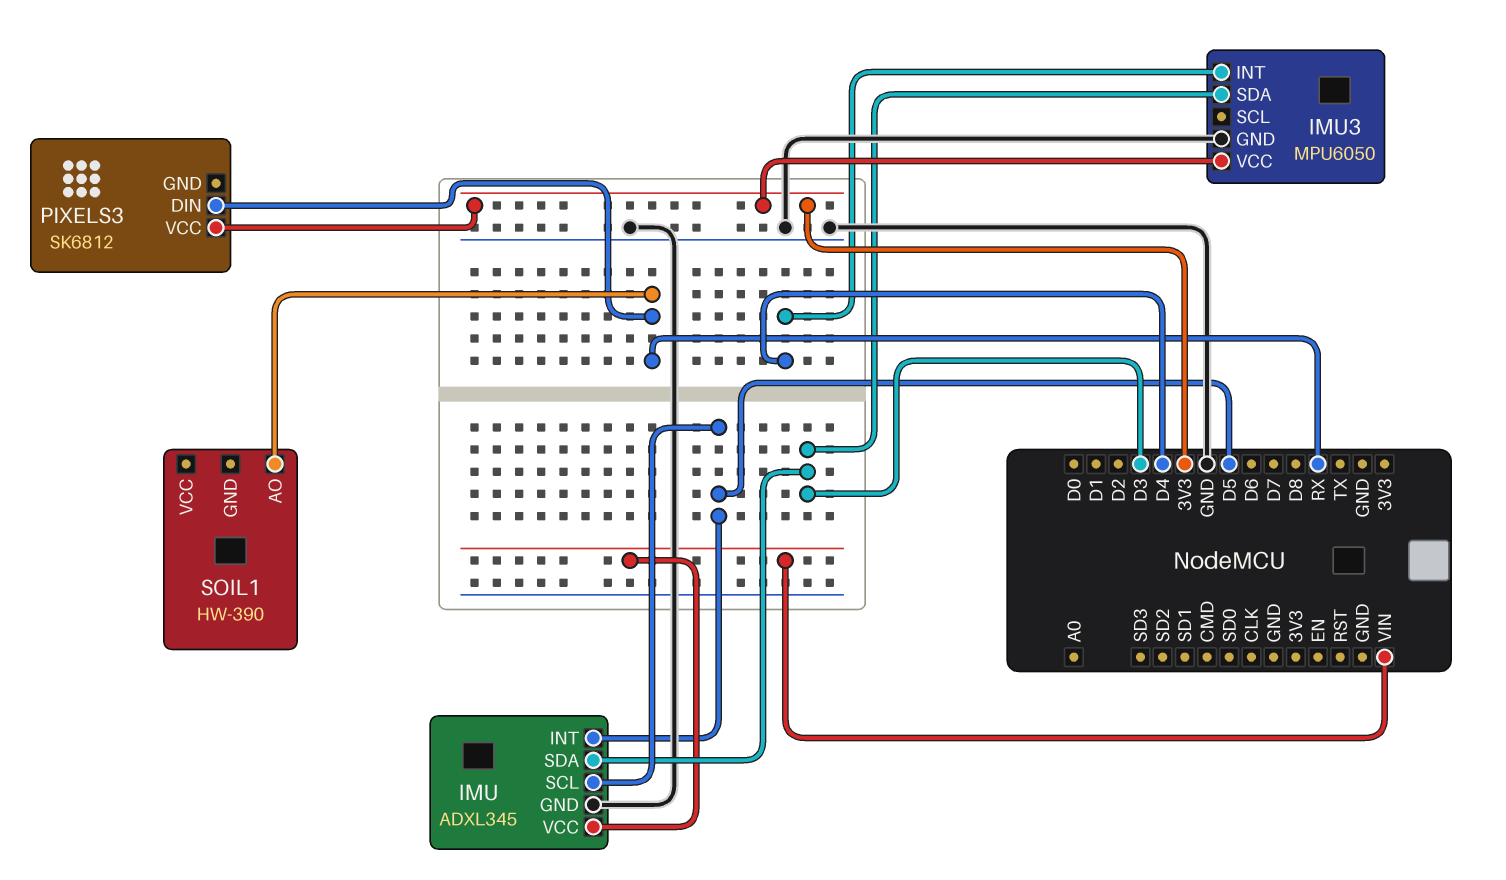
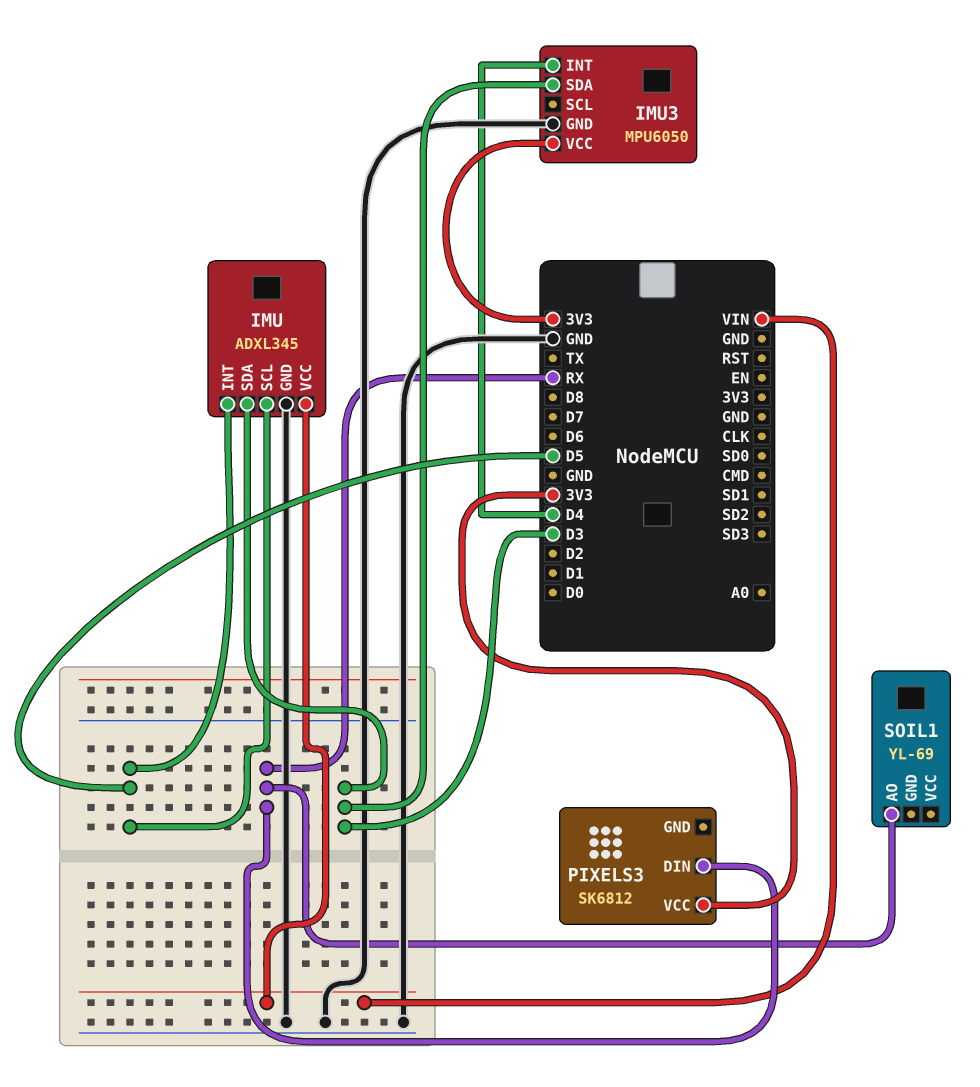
SOIL1: HW-390 -> YL-69

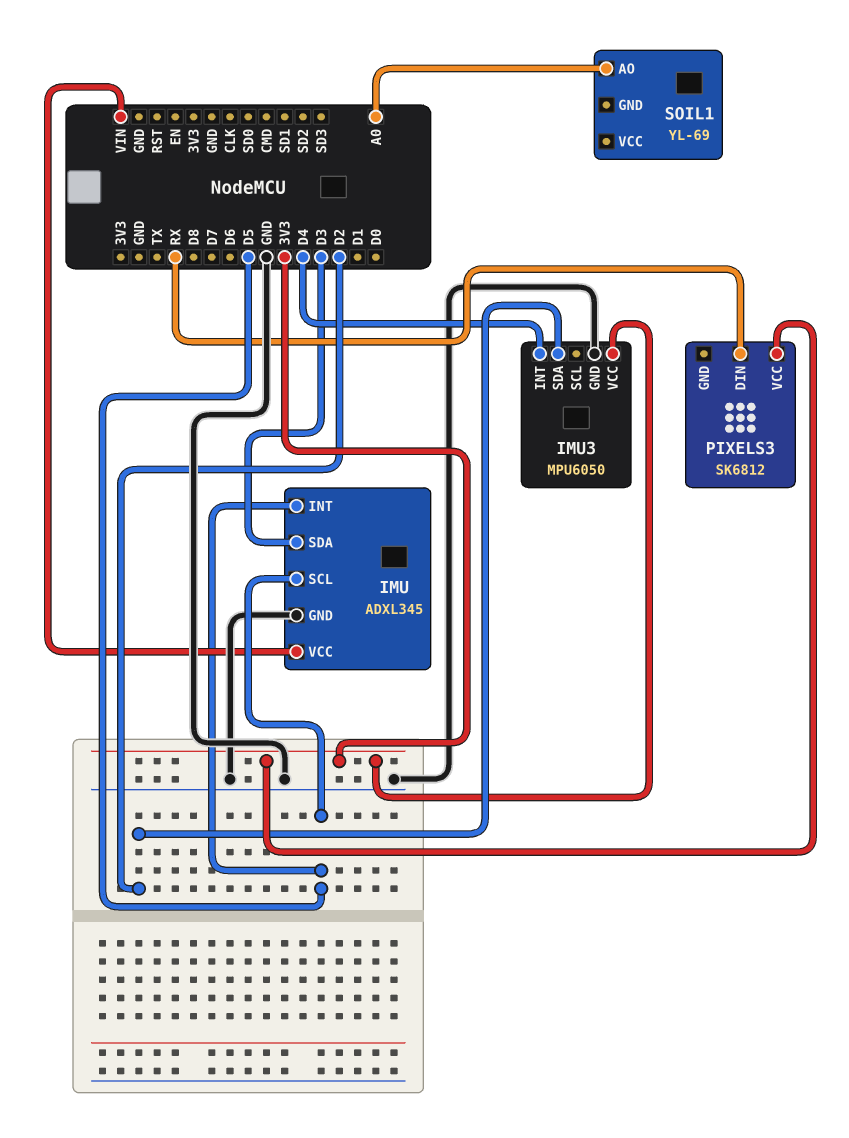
IMU3 pin SDA: D3 -> D2
SOIL1 pin AO: RX -> A0

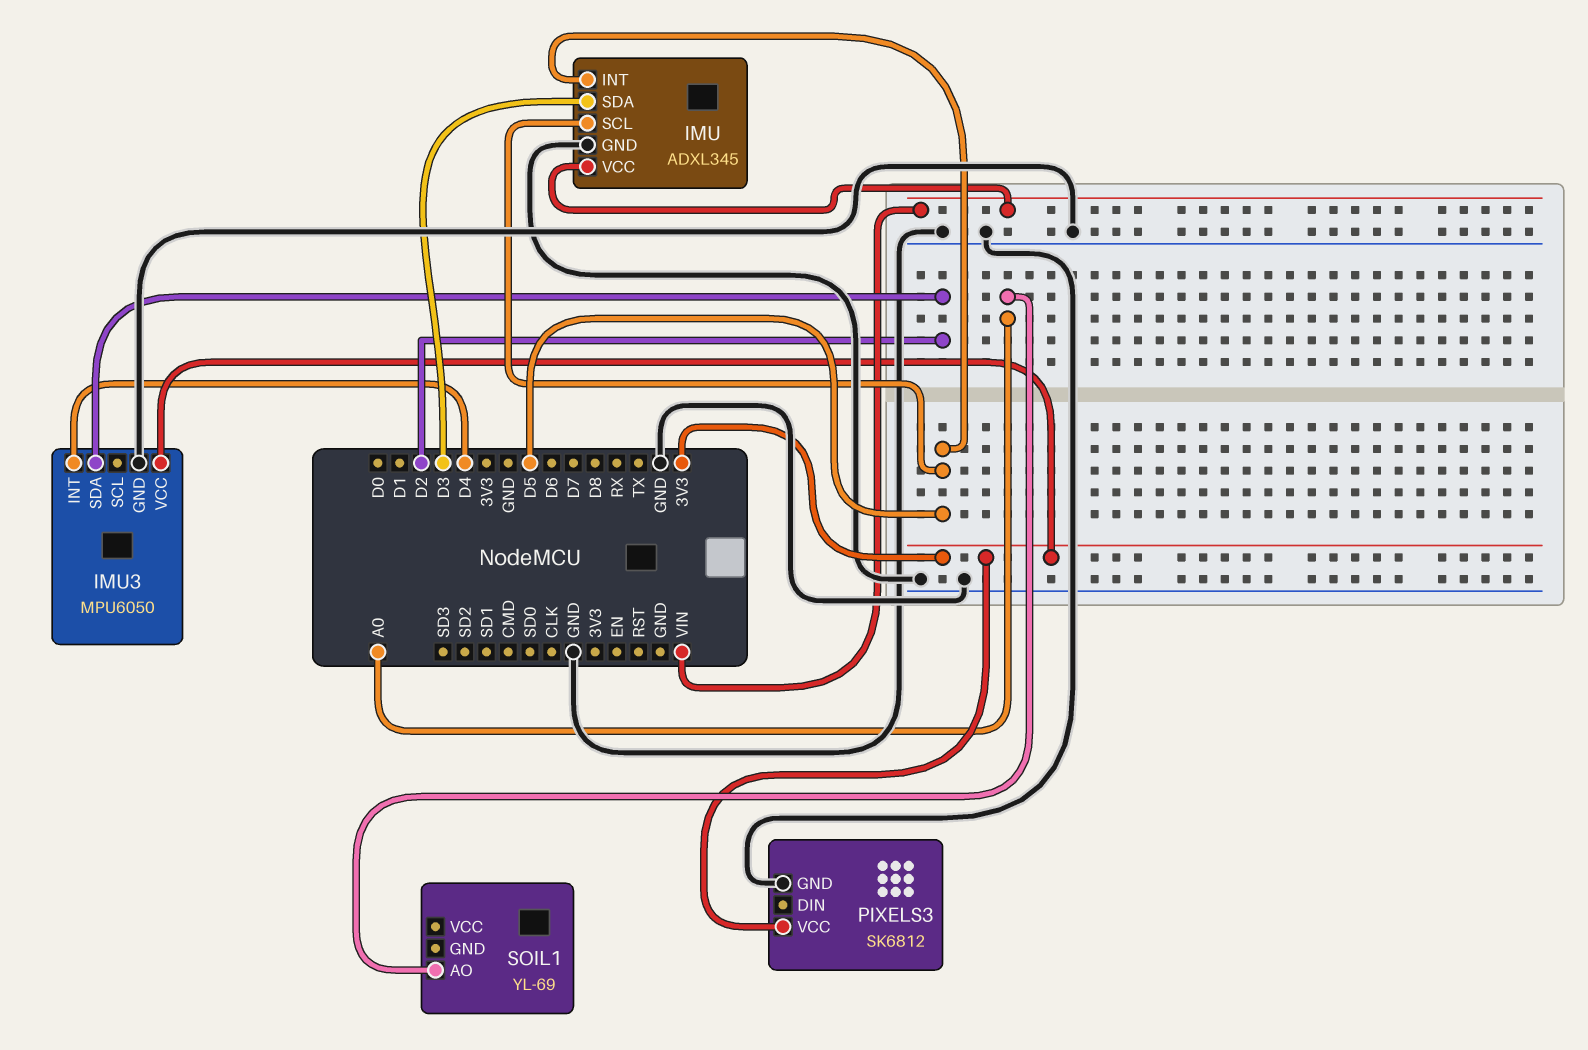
PIXELS3 pin DIN: RX -> none
PIXELS3 pin GND: none -> GND

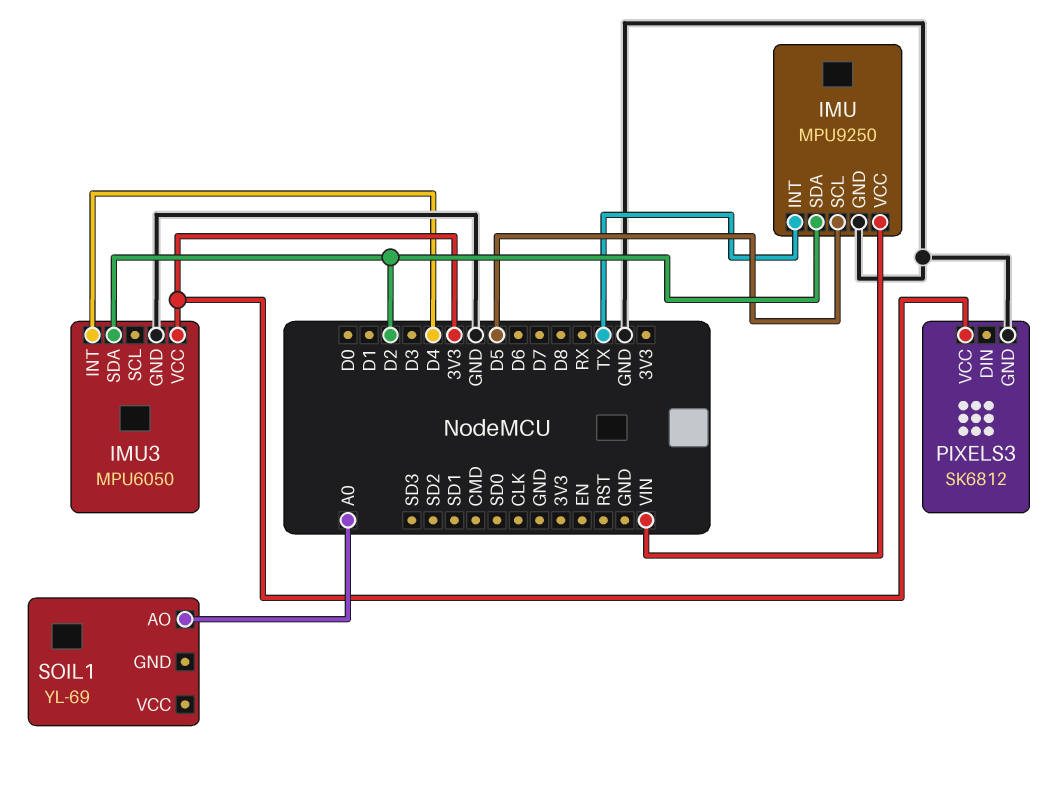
IMU: ADXL345 -> MPU9250
IMU pin INT: D5 -> TX
IMU pin SDA: D3 -> D2

